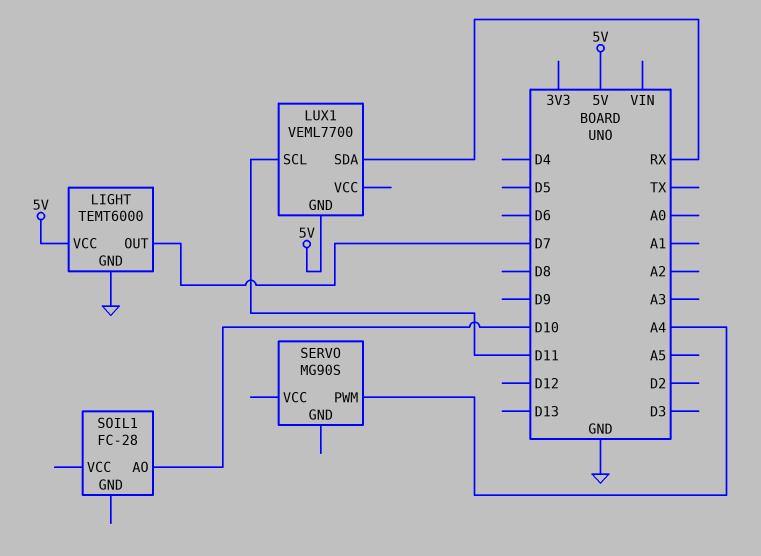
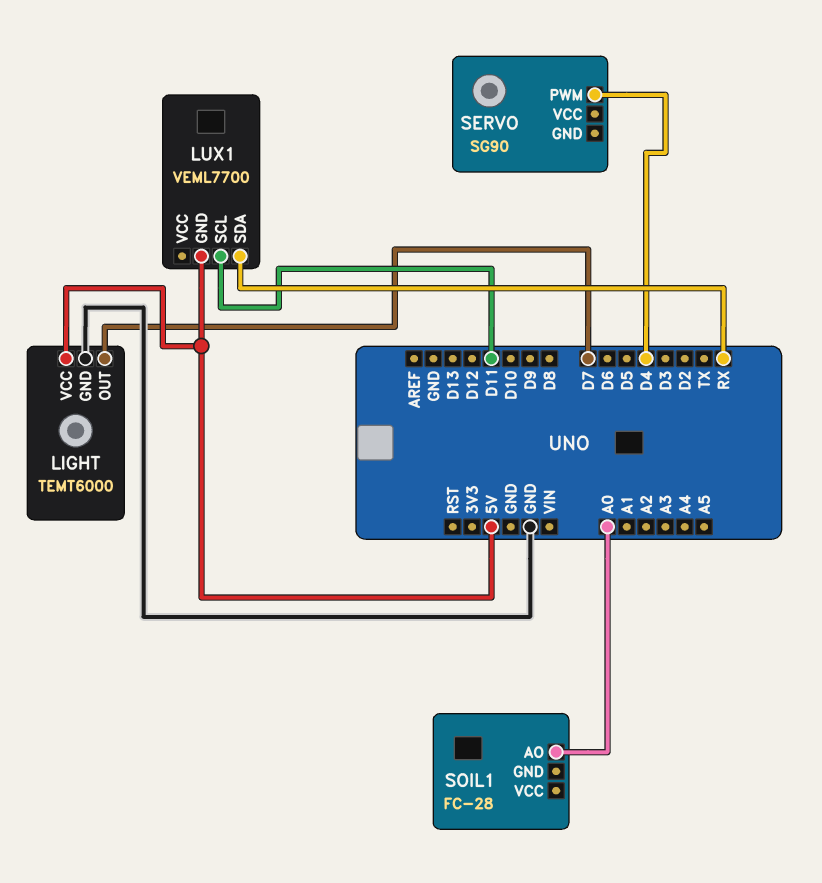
SERVO: MG90S -> SG90
SERVO pin PWM: A4 -> D4
SOIL1 pin AO: D10 -> A0

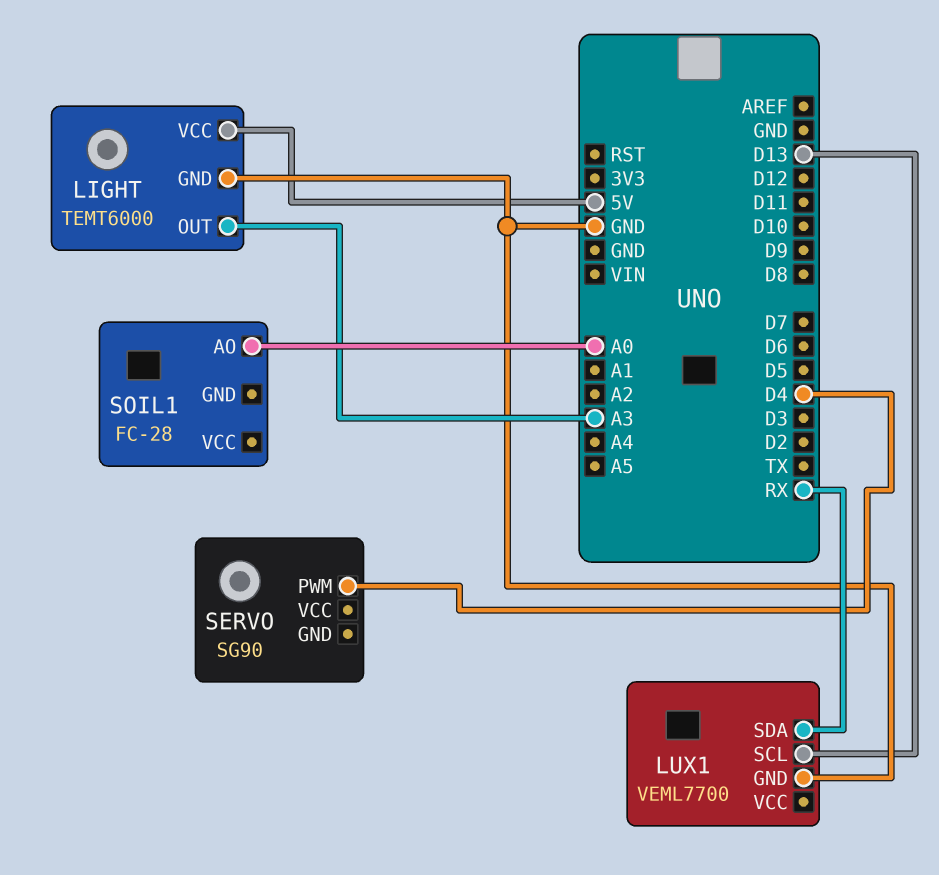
LIGHT pin OUT: D7 -> A3
LUX1 pin GND: 5V -> GND
LUX1 pin SCL: D11 -> D13

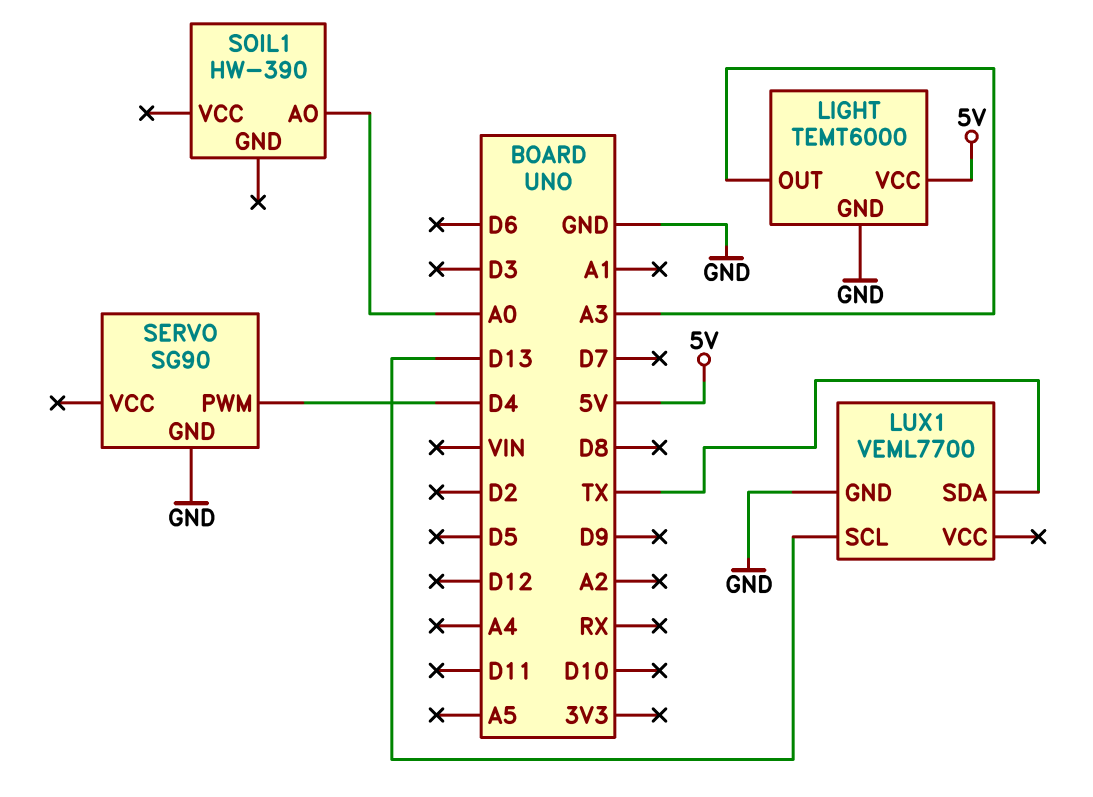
LUX1 pin SDA: RX -> TX
SERVO pin GND: none -> GND
SOIL1: FC-28 -> HW-390

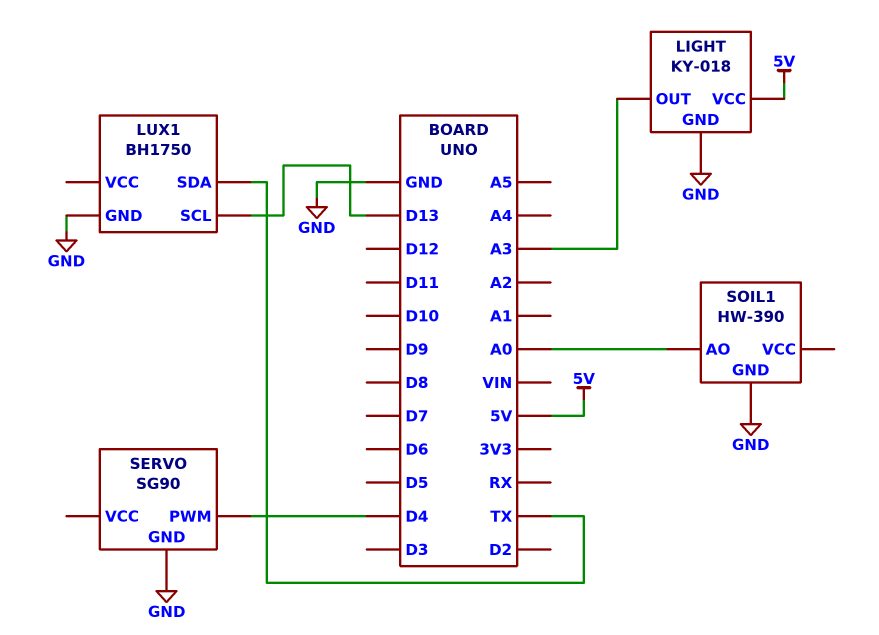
LIGHT: TEMT6000 -> KY-018
LUX1: VEML7700 -> BH1750
SOIL1 pin GND: none -> GND

